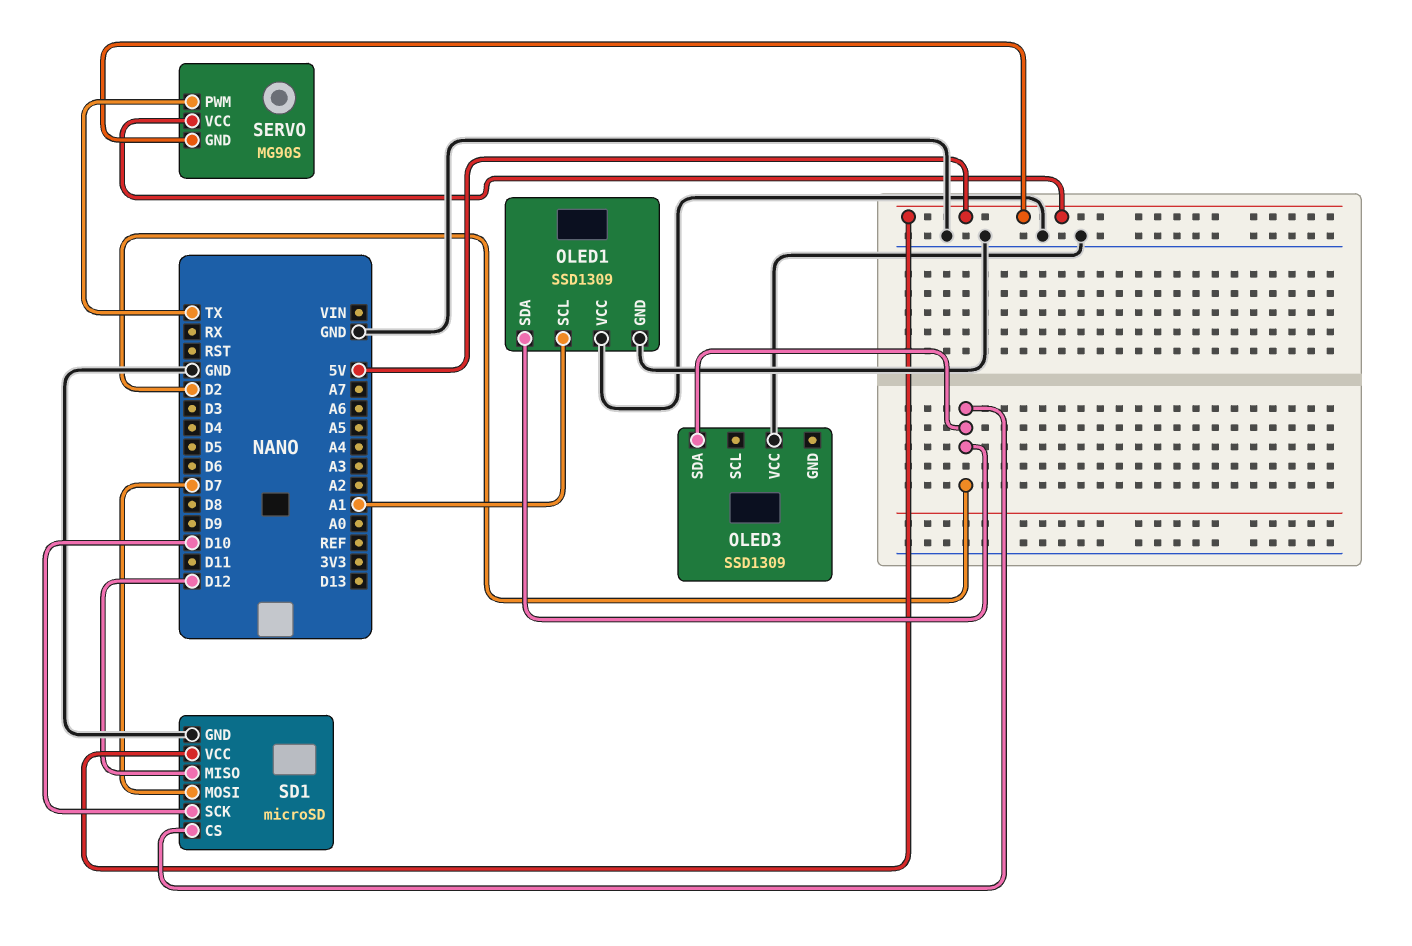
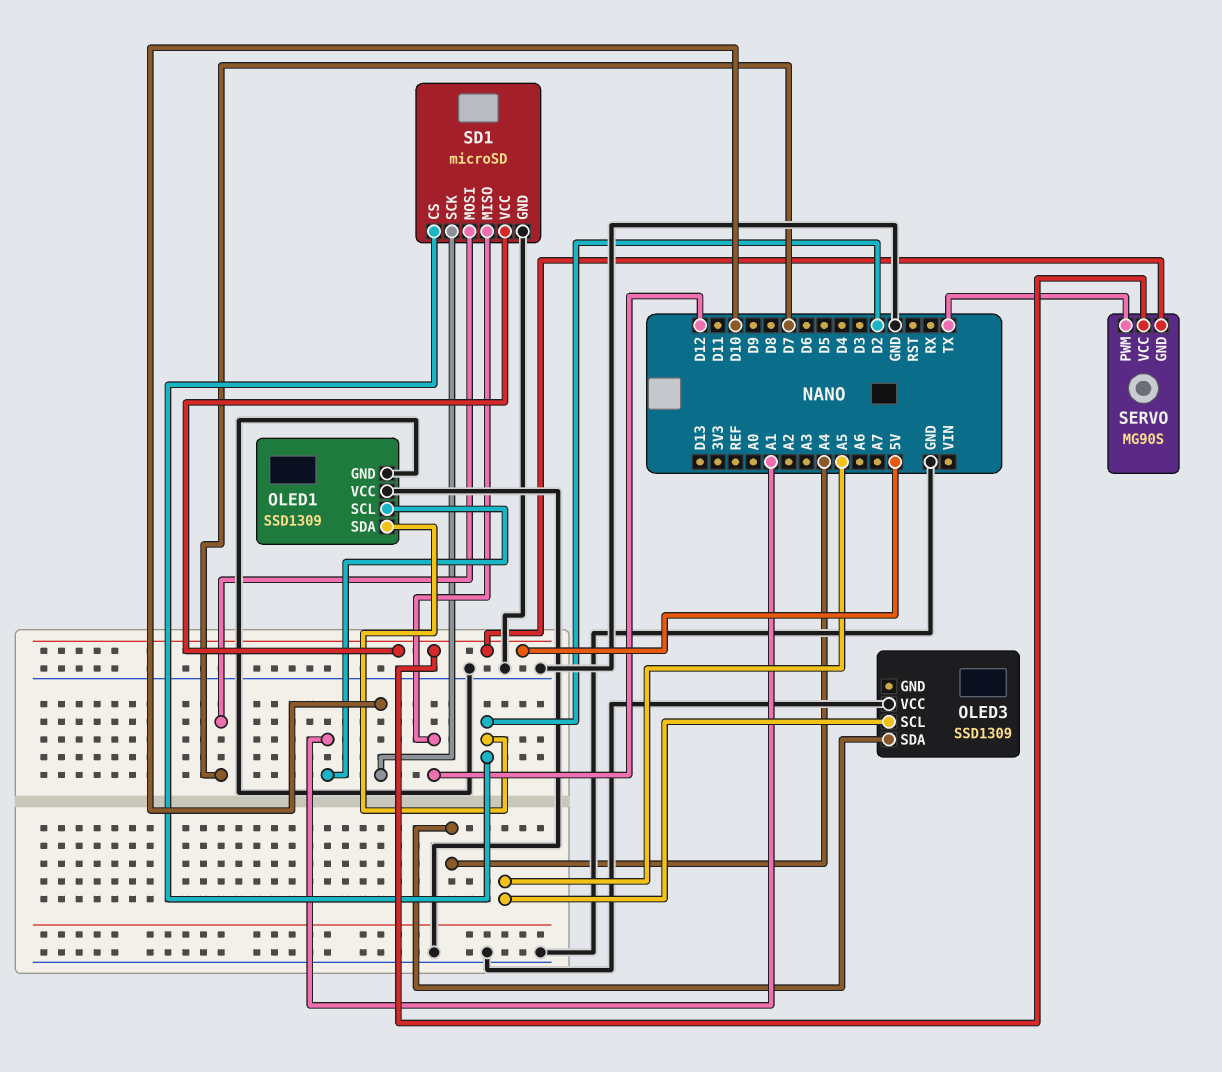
OLED3 pin SCL: none -> A5
OLED3 pin SDA: D2 -> A4

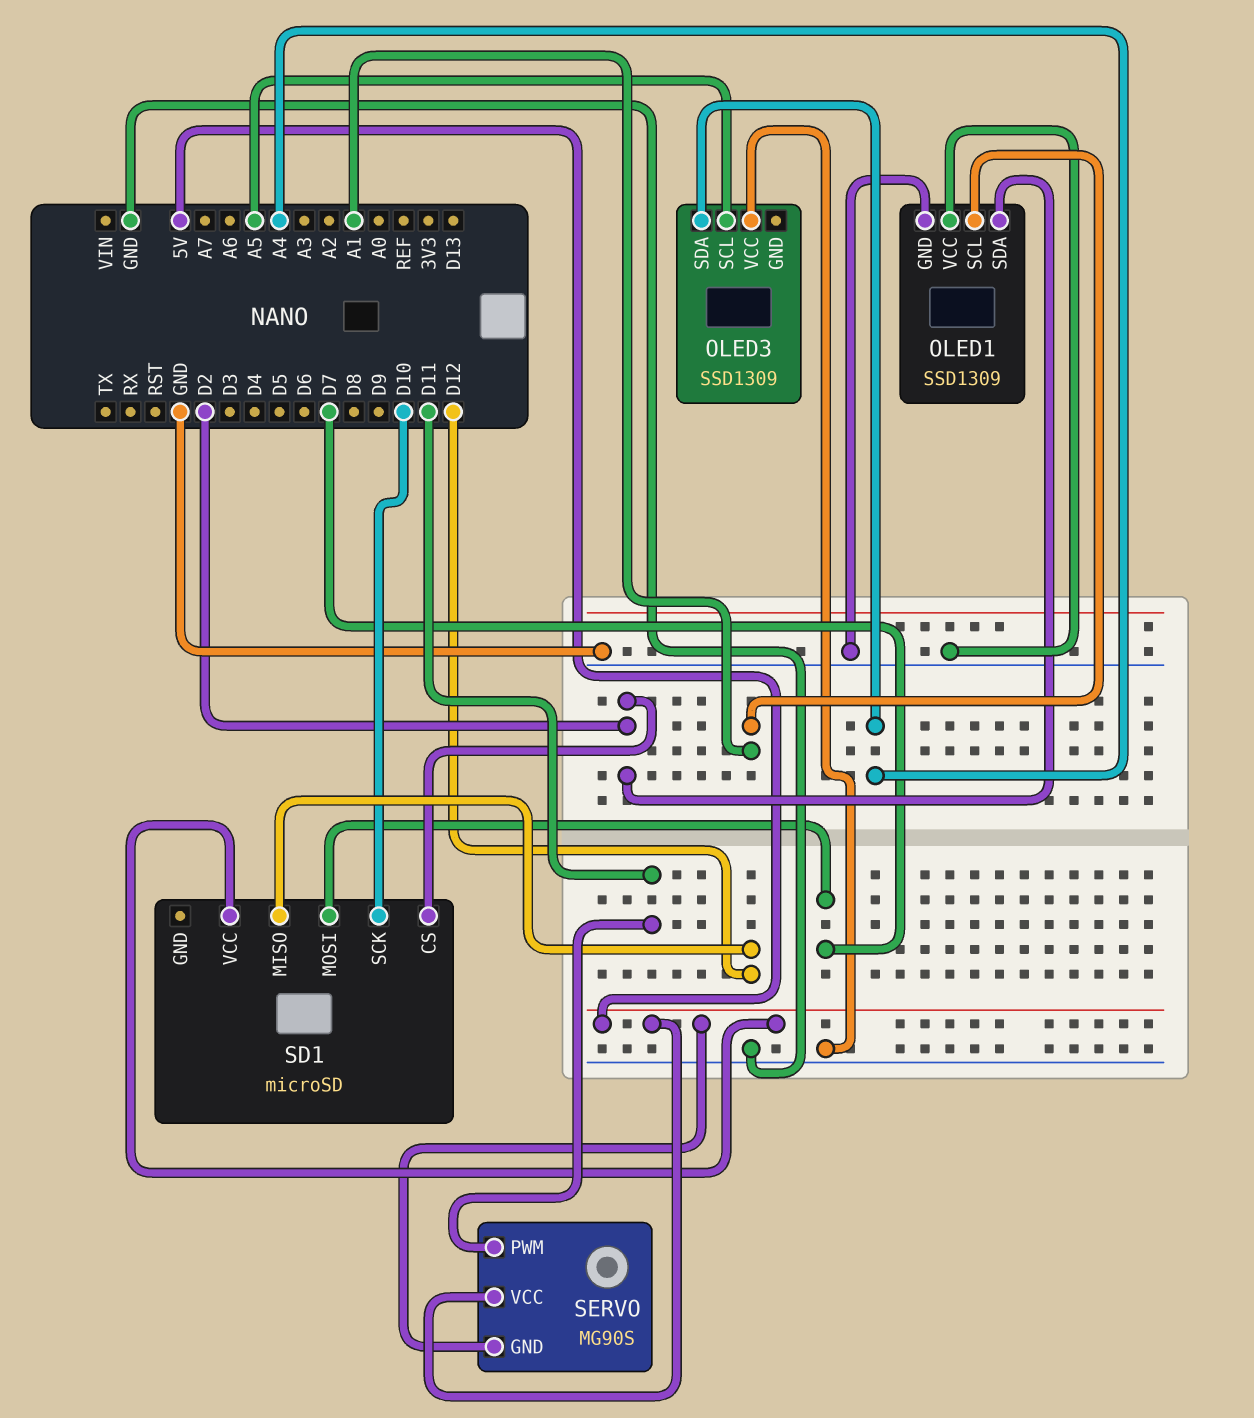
SD1 pin GND: GND -> none
SERVO pin PWM: TX -> D11

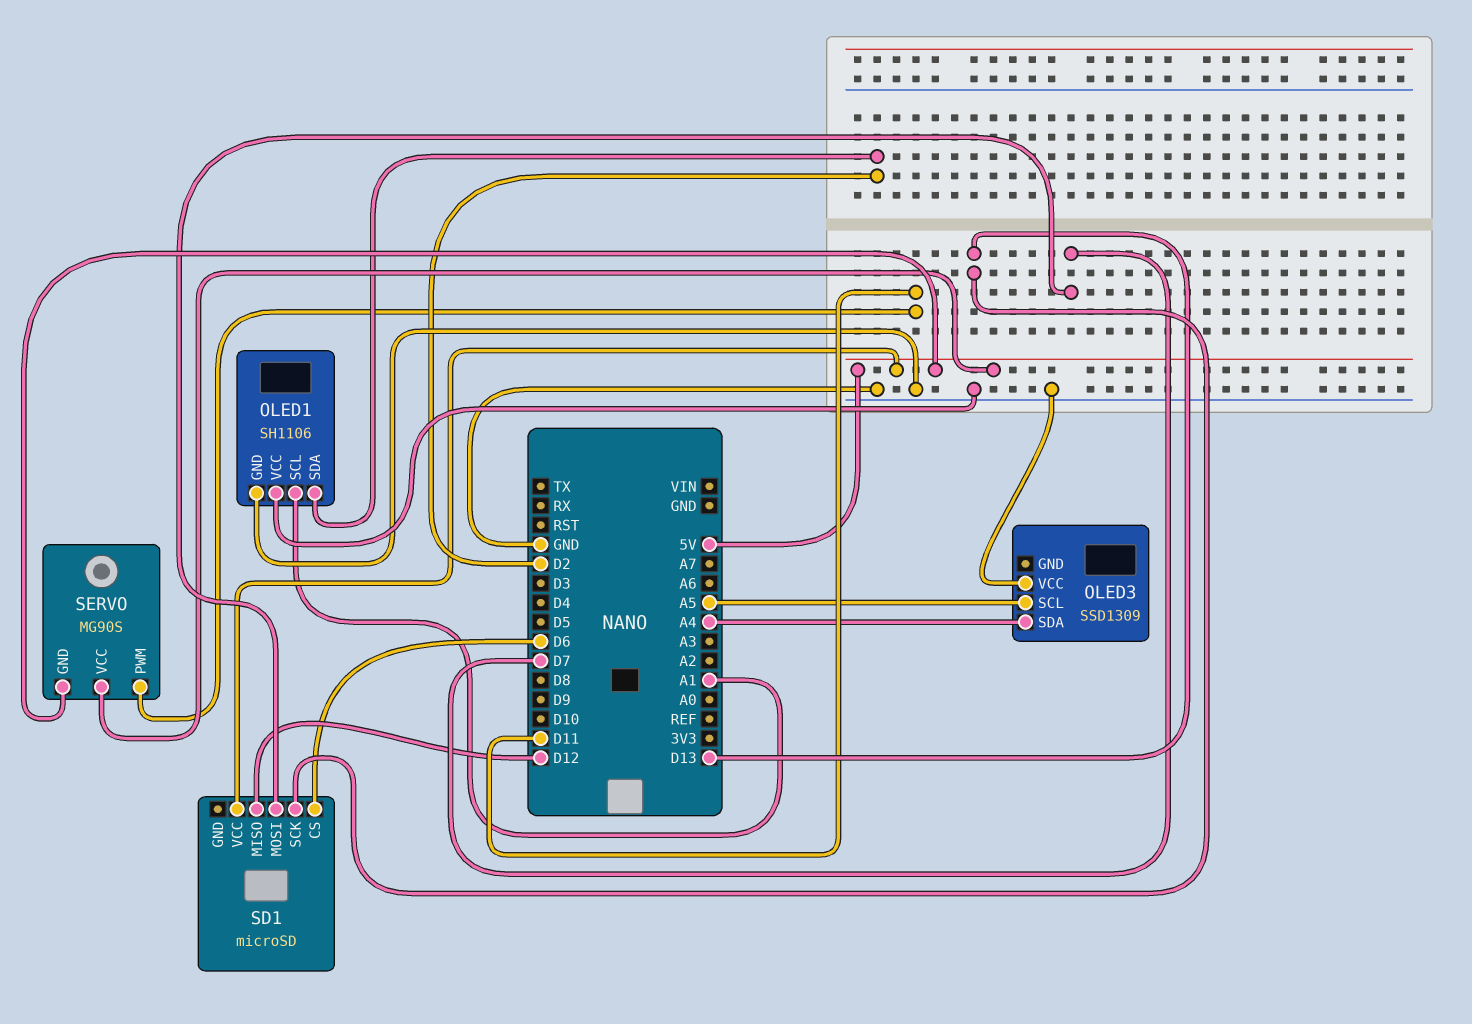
OLED1: SSD1309 -> SH1106
SD1 pin CS: D2 -> D6
SD1 pin SCK: D10 -> D13

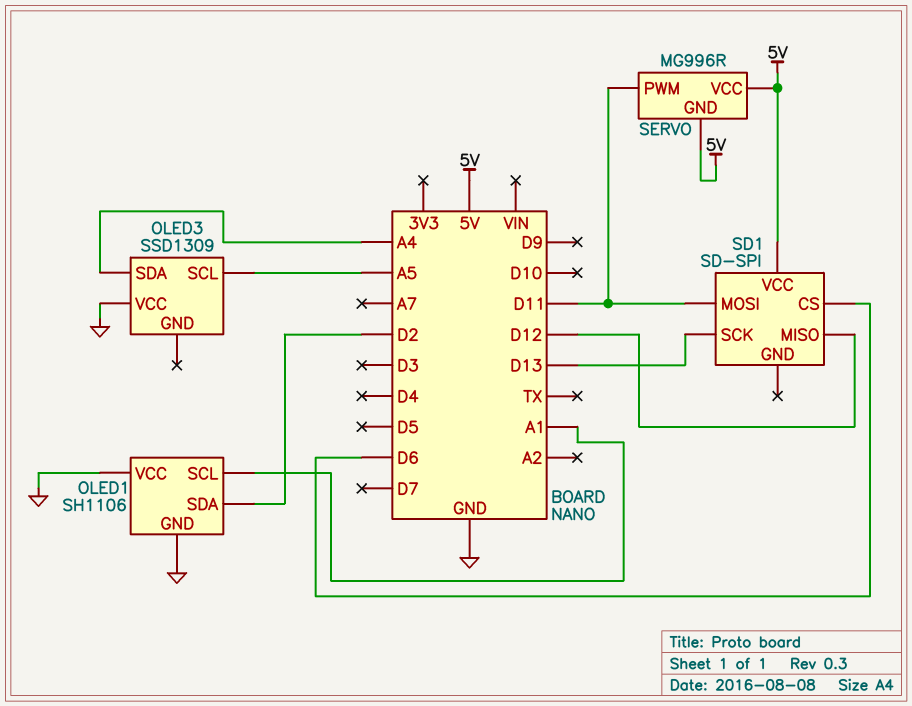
SD1: microSD -> SD-SPI
SD1 pin MOSI: D7 -> D11
SERVO: MG90S -> MG996R

